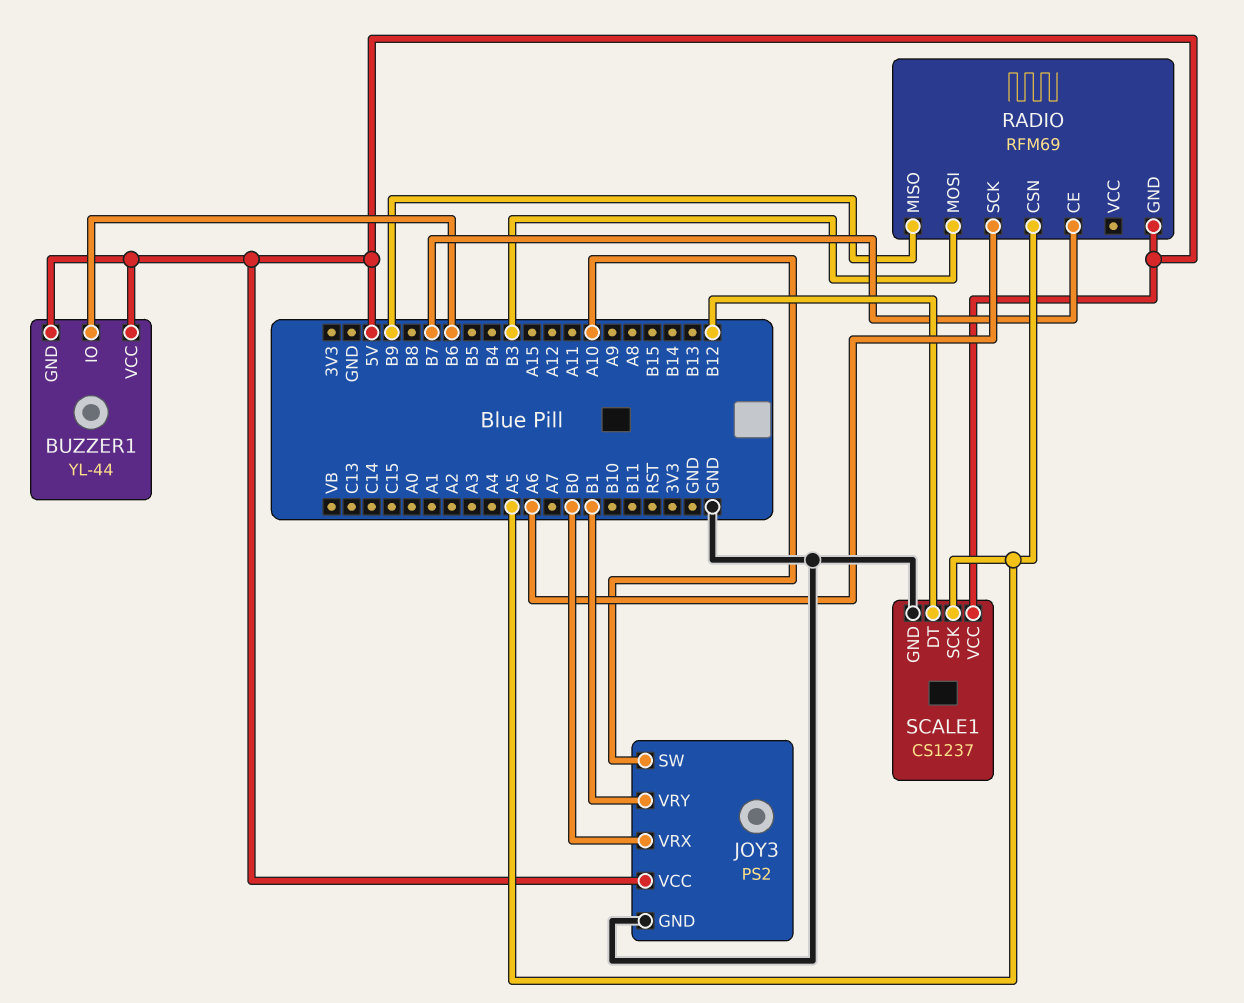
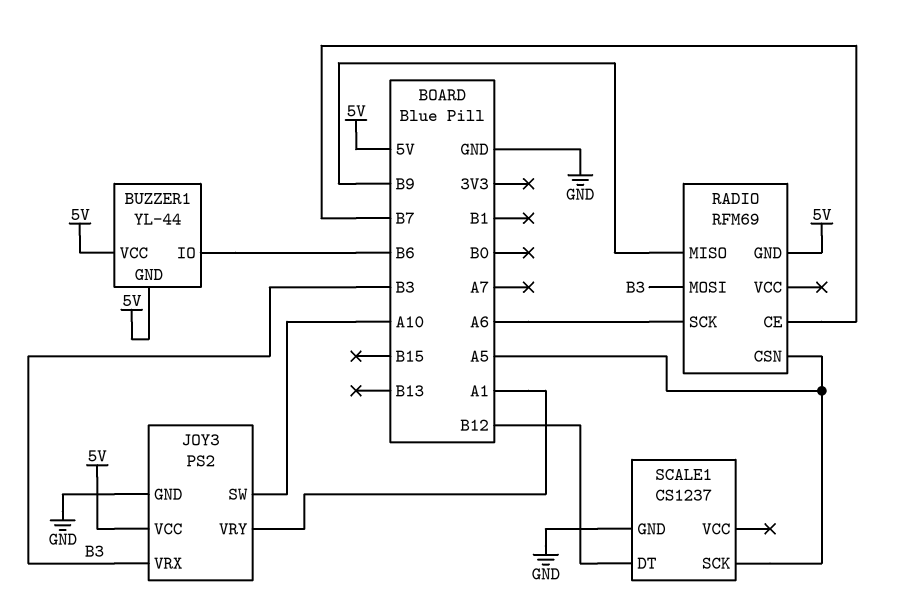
JOY3 pin VRX: B0 -> B3
JOY3 pin VRY: B1 -> A1
SCALE1 pin VCC: 5V -> none

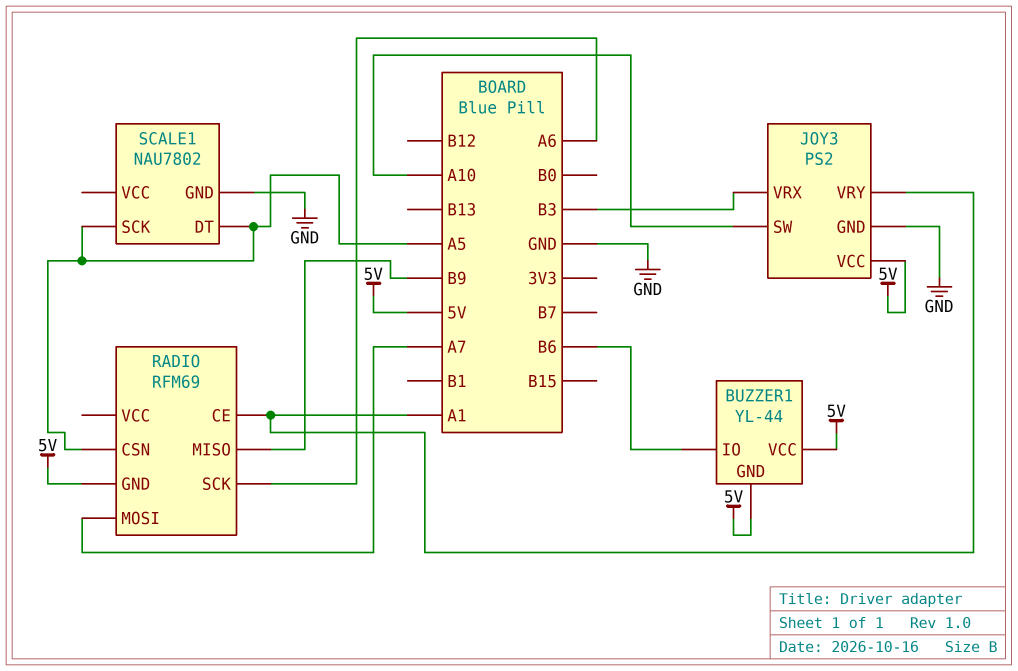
RADIO pin CE: B7 -> A1
RADIO pin MOSI: B3 -> A7
SCALE1: CS1237 -> NAU7802
SCALE1 pin DT: B12 -> A5

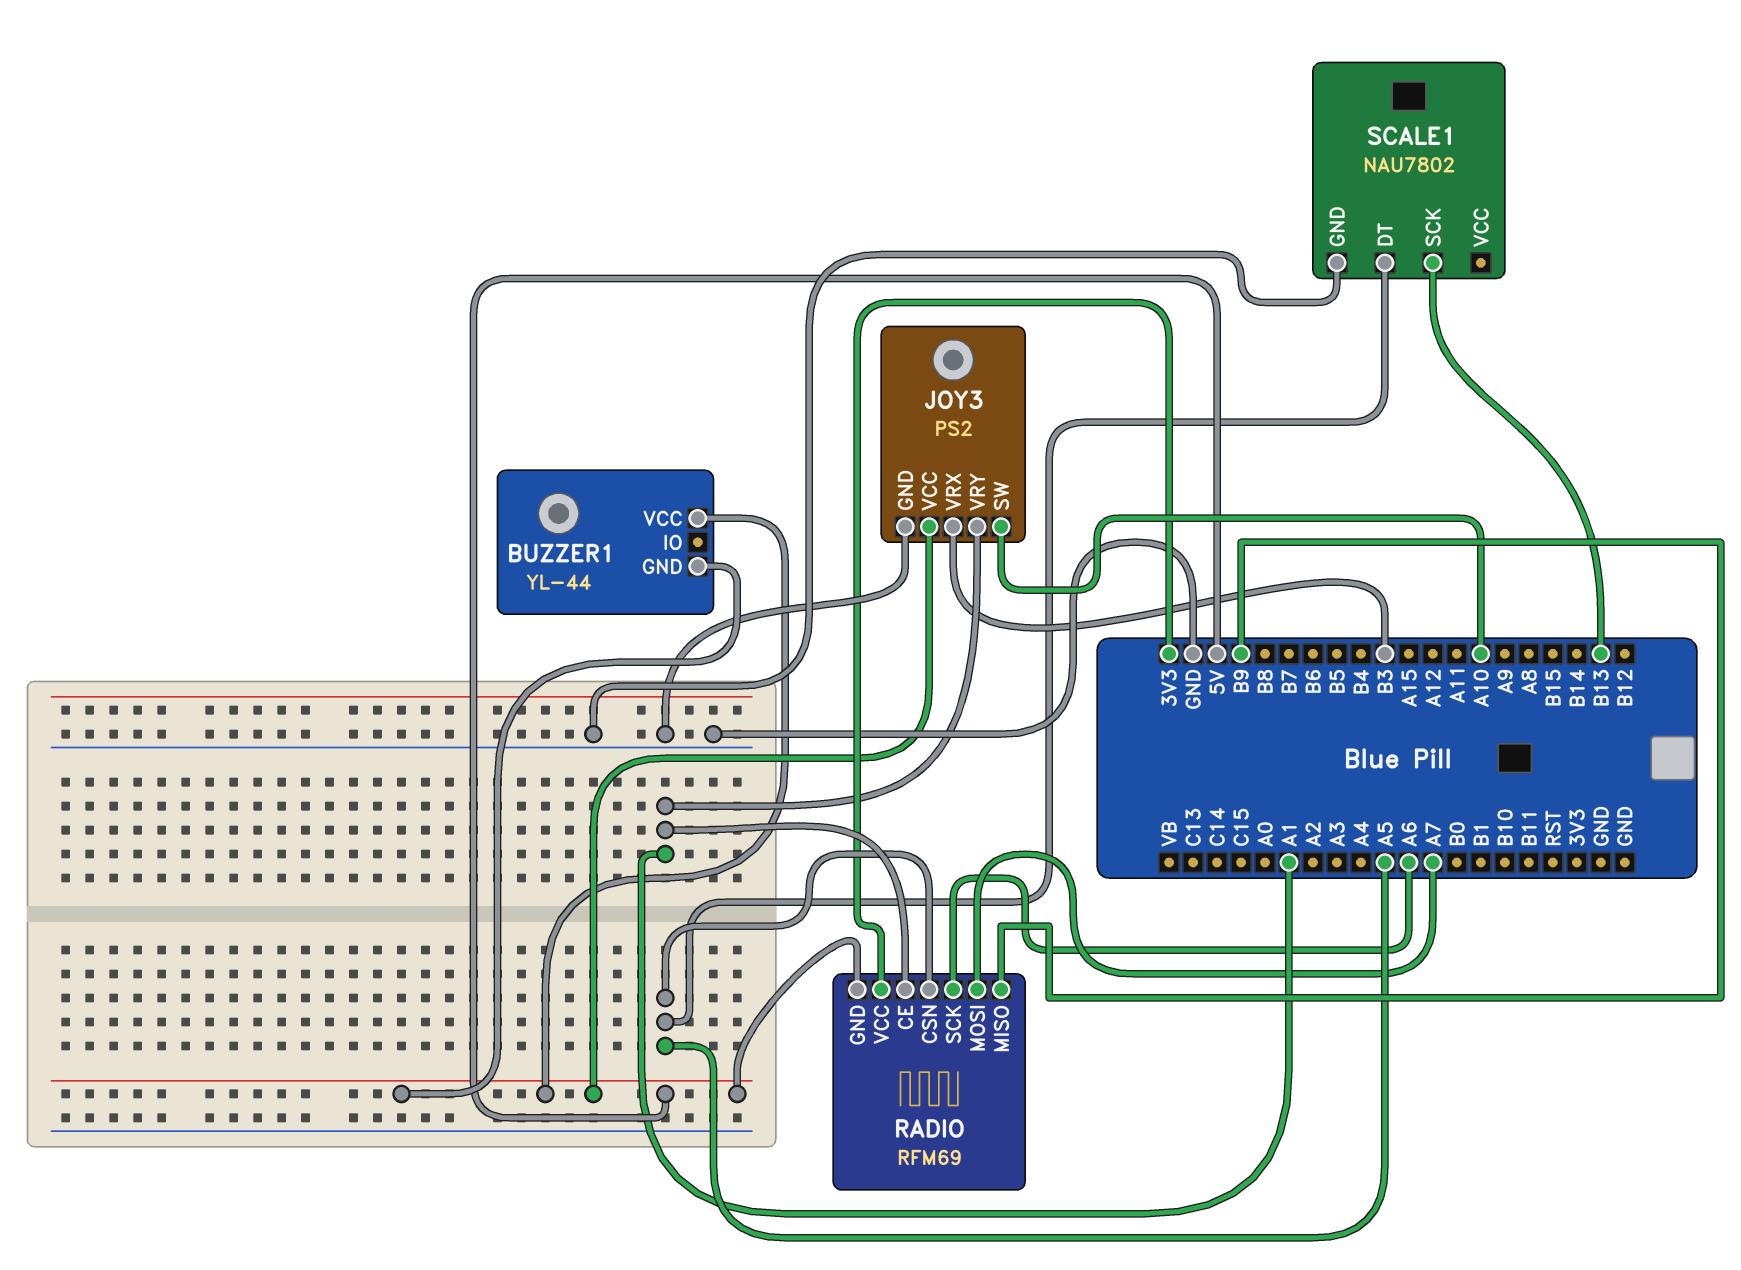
BUZZER1 pin IO: B6 -> none
RADIO pin VCC: none -> 3V3
SCALE1 pin SCK: A5 -> B13

